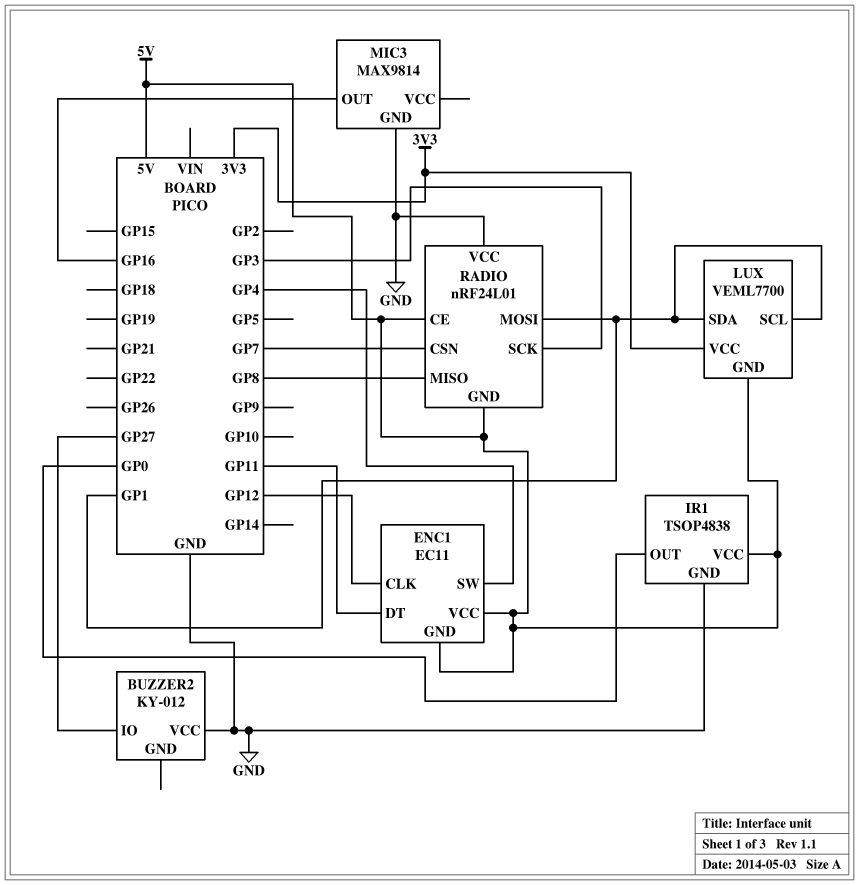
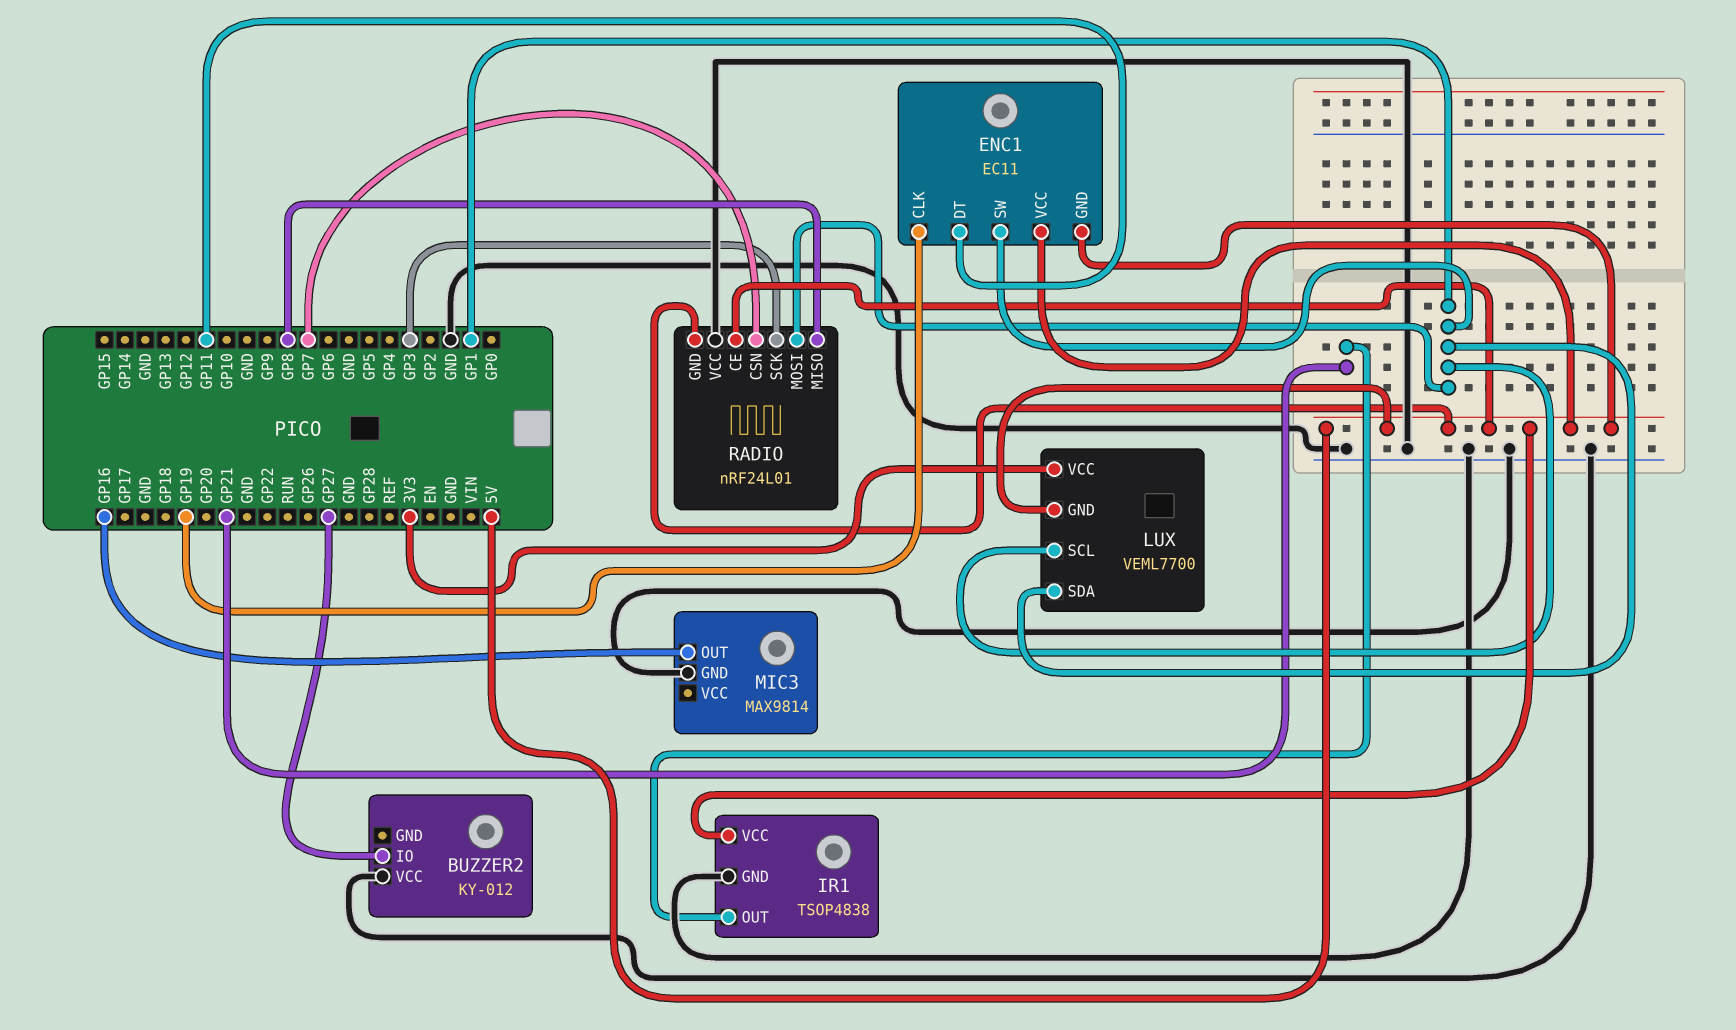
ENC1 pin CLK: GP12 -> GP19
ENC1 pin SW: GP4 -> GP1
IR1 pin OUT: GP0 -> GP21

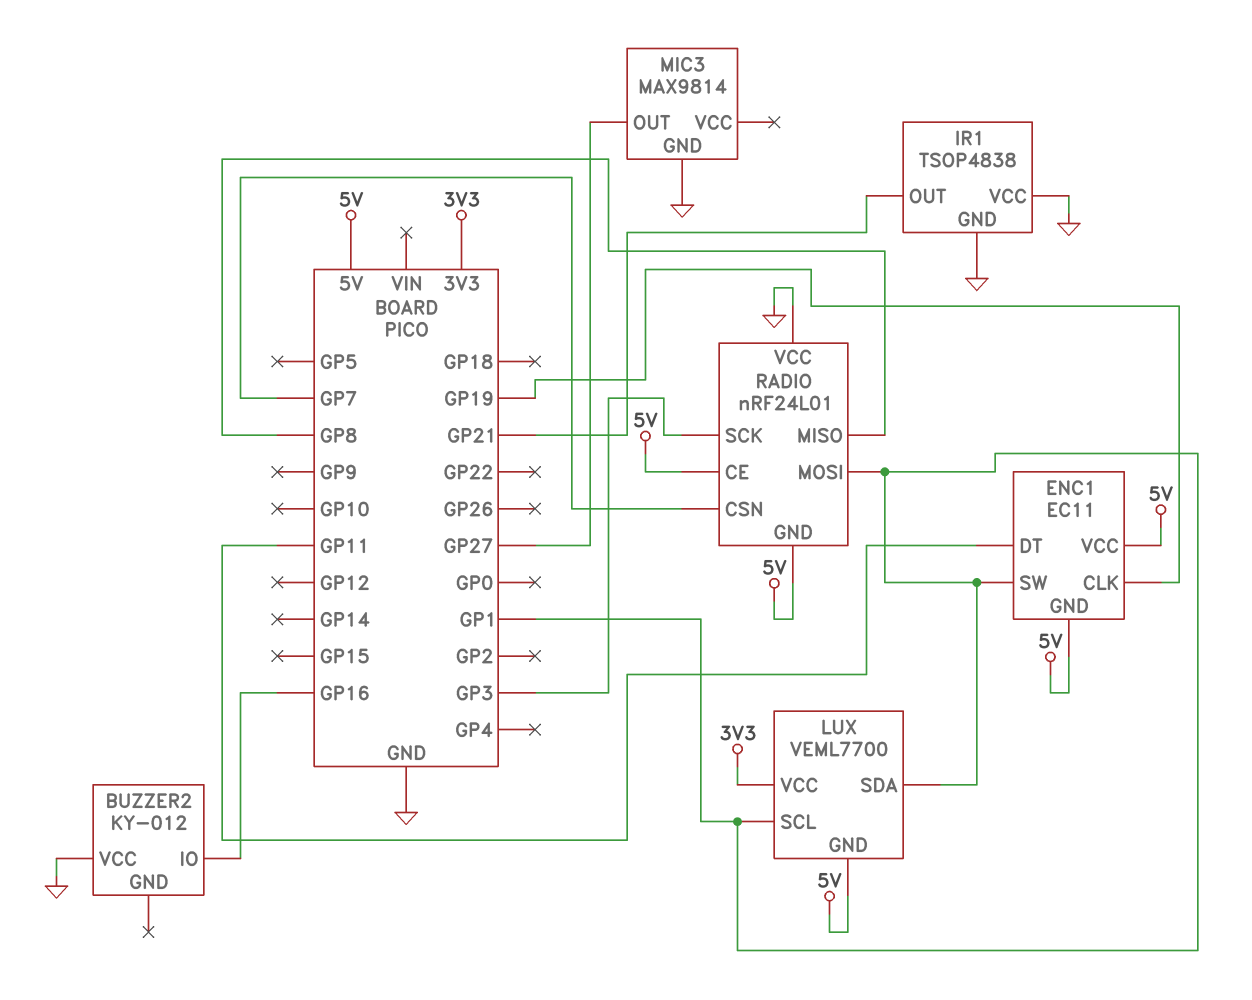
BUZZER2 pin IO: GP27 -> GP16
IR1 pin VCC: 5V -> GND
MIC3 pin OUT: GP16 -> GP27

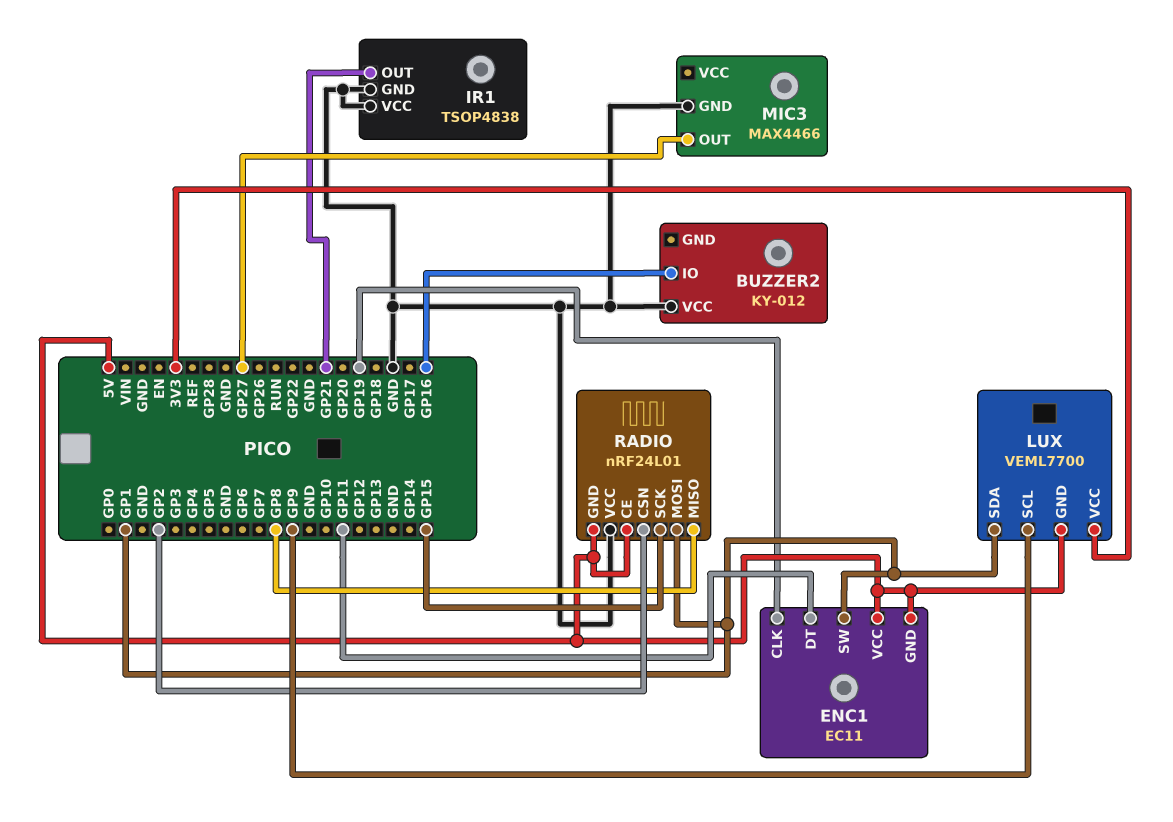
LUX pin SCL: GP1 -> GP9
MIC3: MAX9814 -> MAX4466
RADIO pin CSN: GP7 -> GP2
RADIO pin SCK: GP3 -> GP15

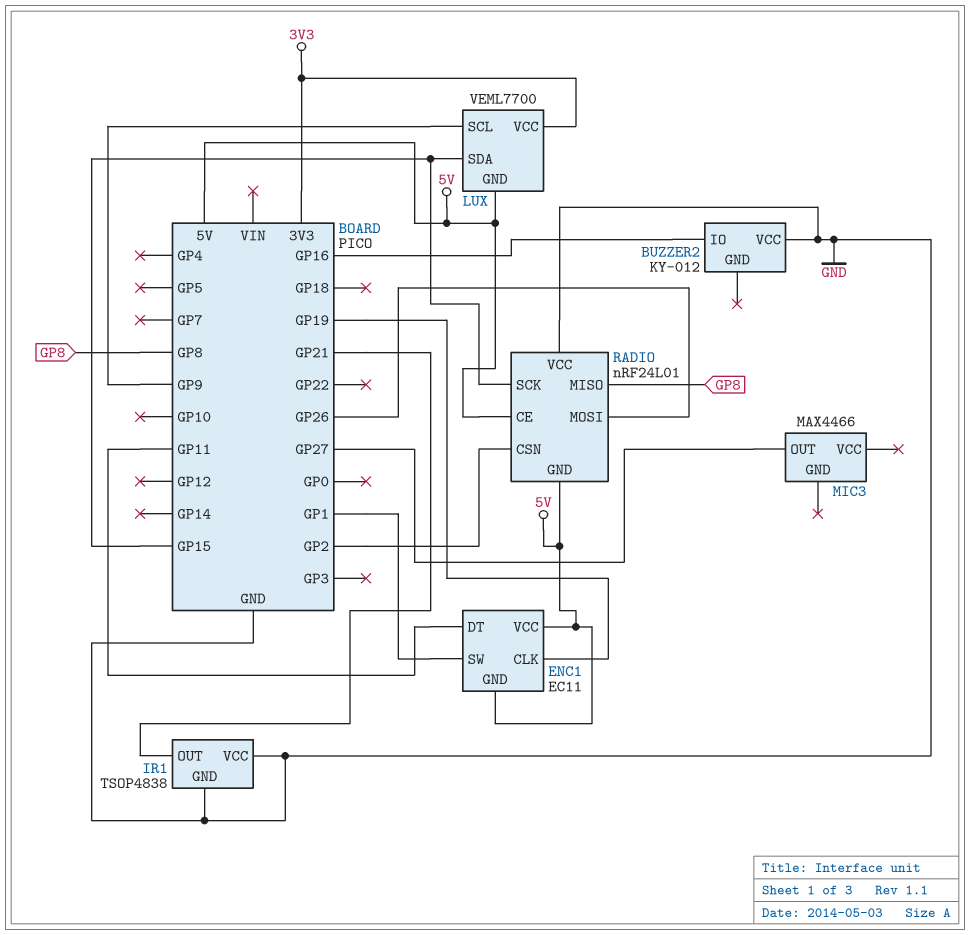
LUX pin SDA: GP1 -> GP15
MIC3 pin GND: GND -> none
RADIO pin MOSI: GP1 -> GP26

